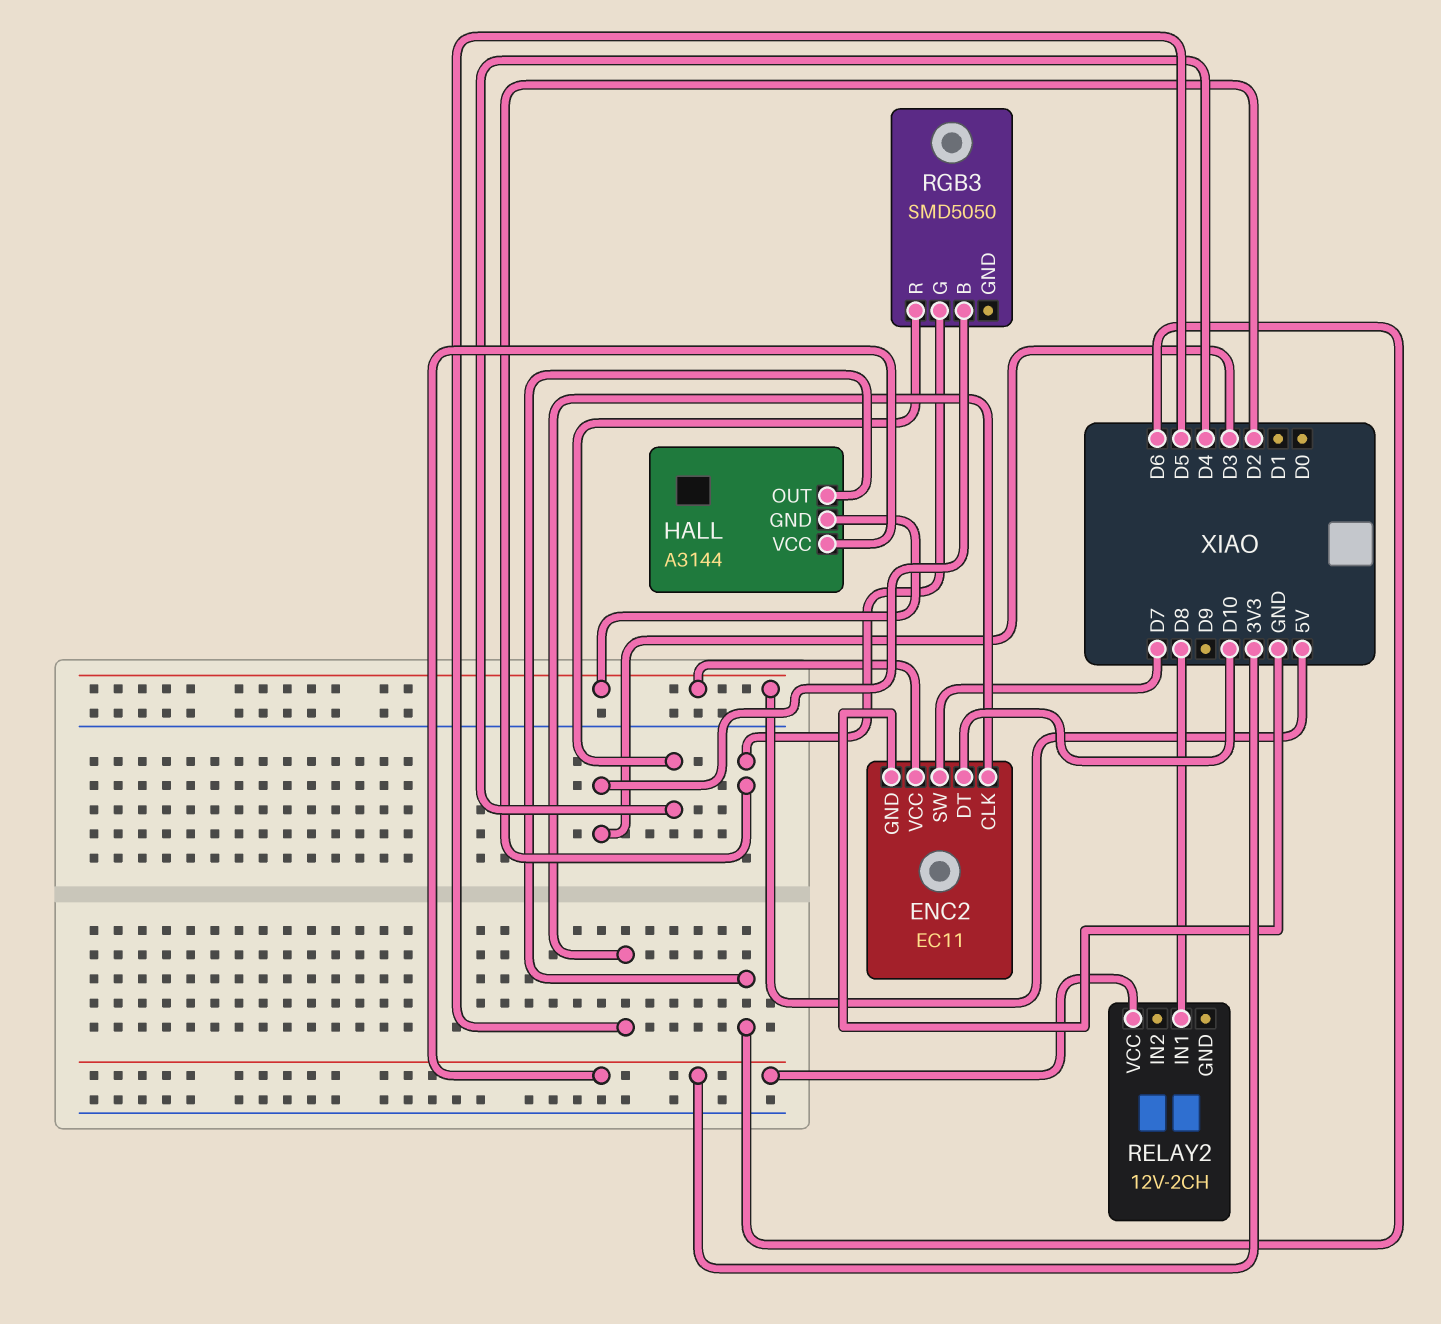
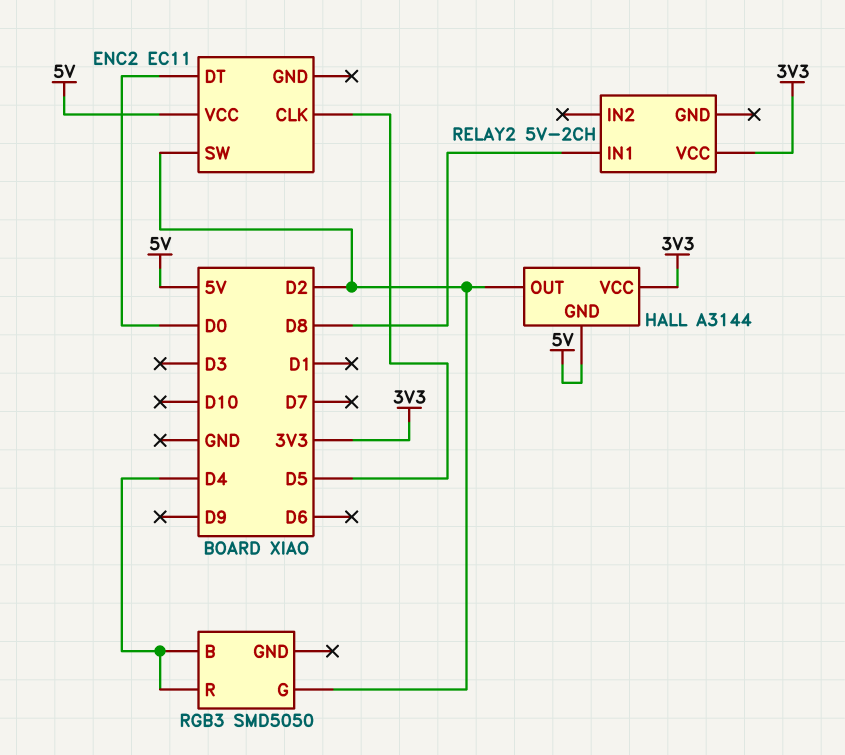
ENC2 pin DT: D10 -> D0
ENC2 pin GND: GND -> none
ENC2 pin SW: D7 -> D2
HALL pin OUT: D6 -> D2
RELAY2: 12V-2CH -> 5V-2CH
RGB3 pin B: D3 -> D4

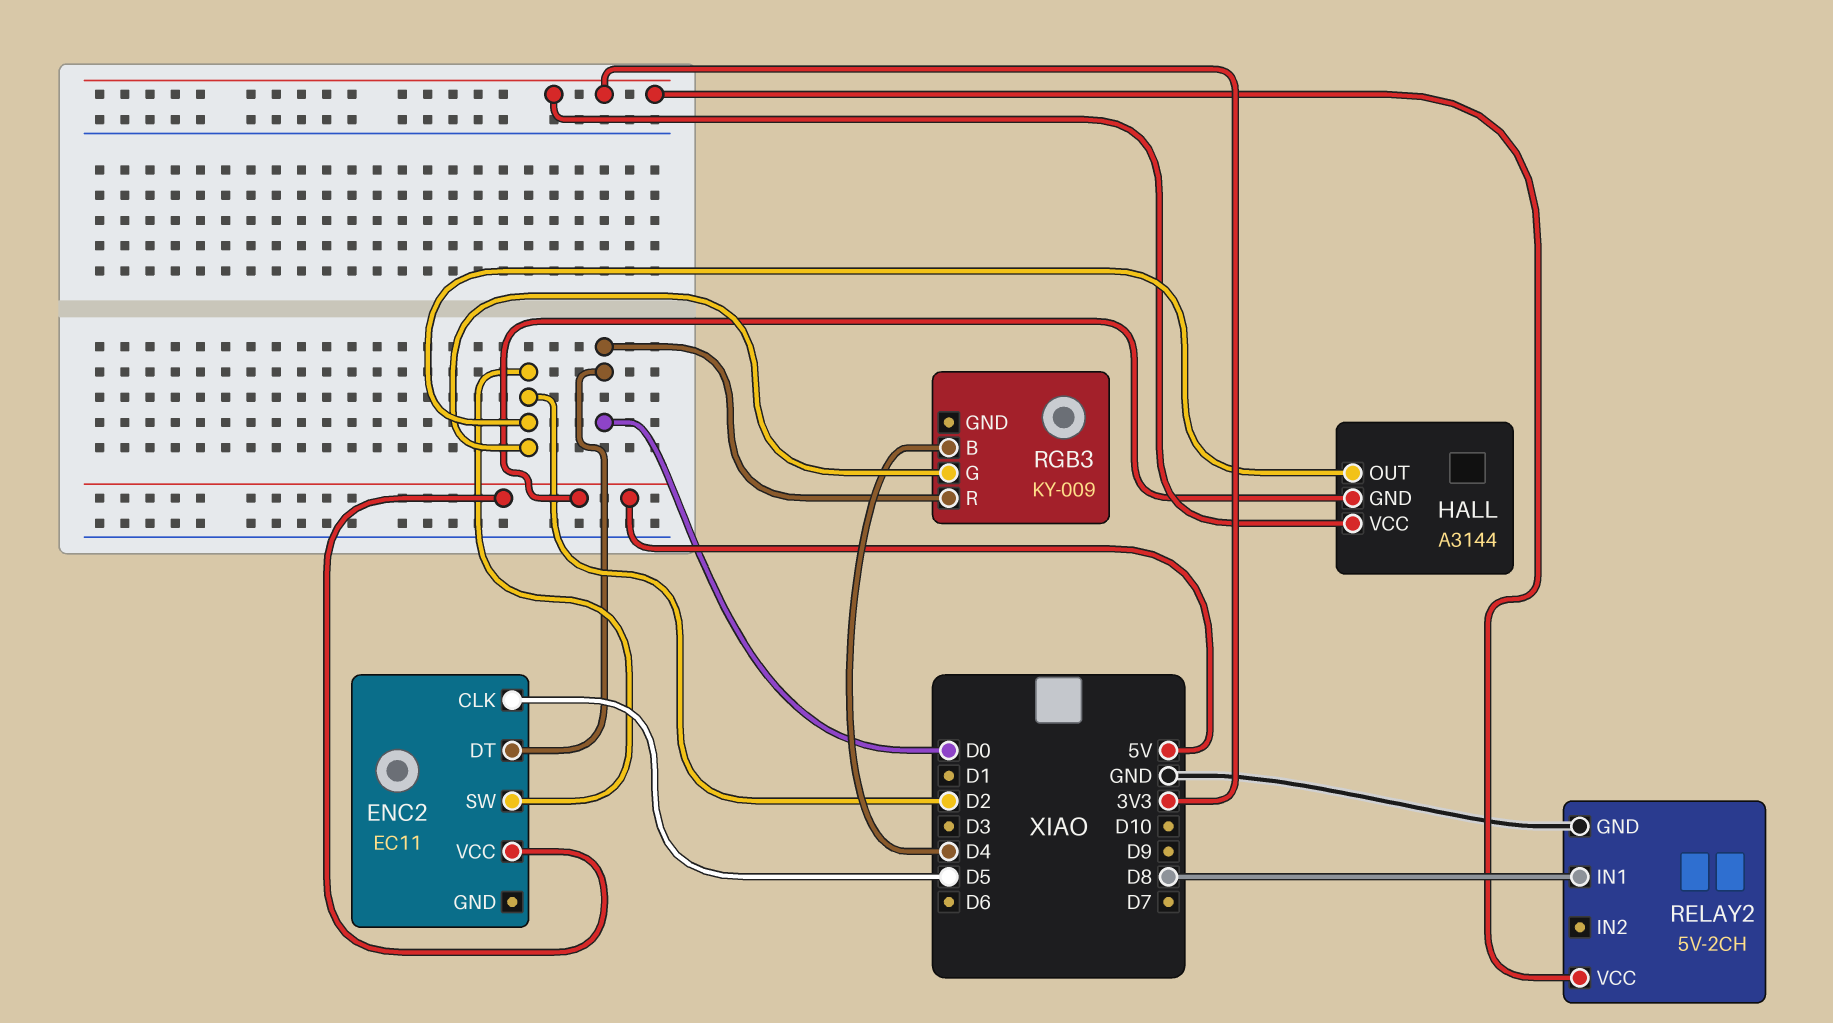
RELAY2 pin GND: none -> GND
RGB3: SMD5050 -> KY-009
RGB3 pin R: D4 -> D0

